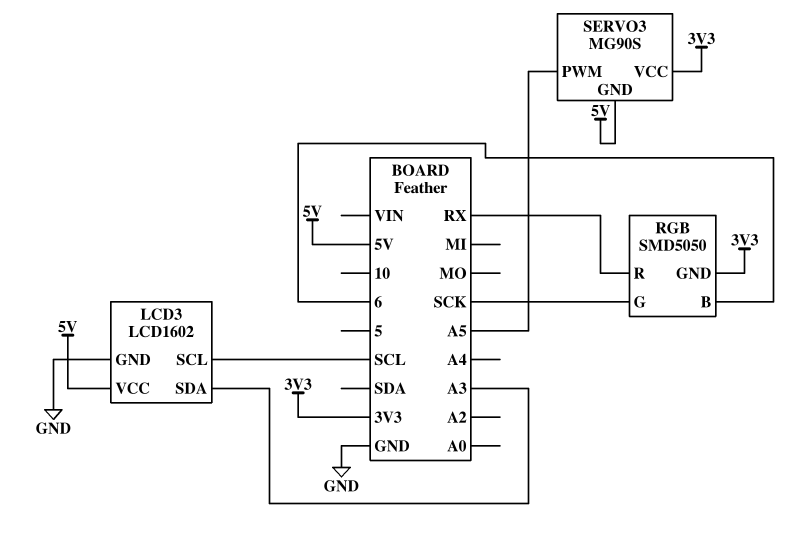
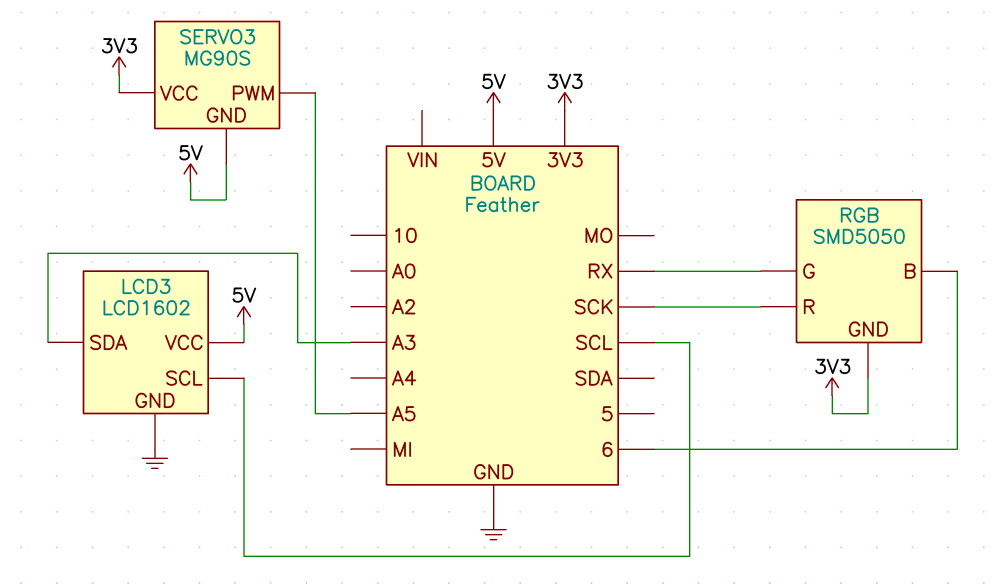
RGB pin G: SCK -> RX
RGB pin R: RX -> SCK

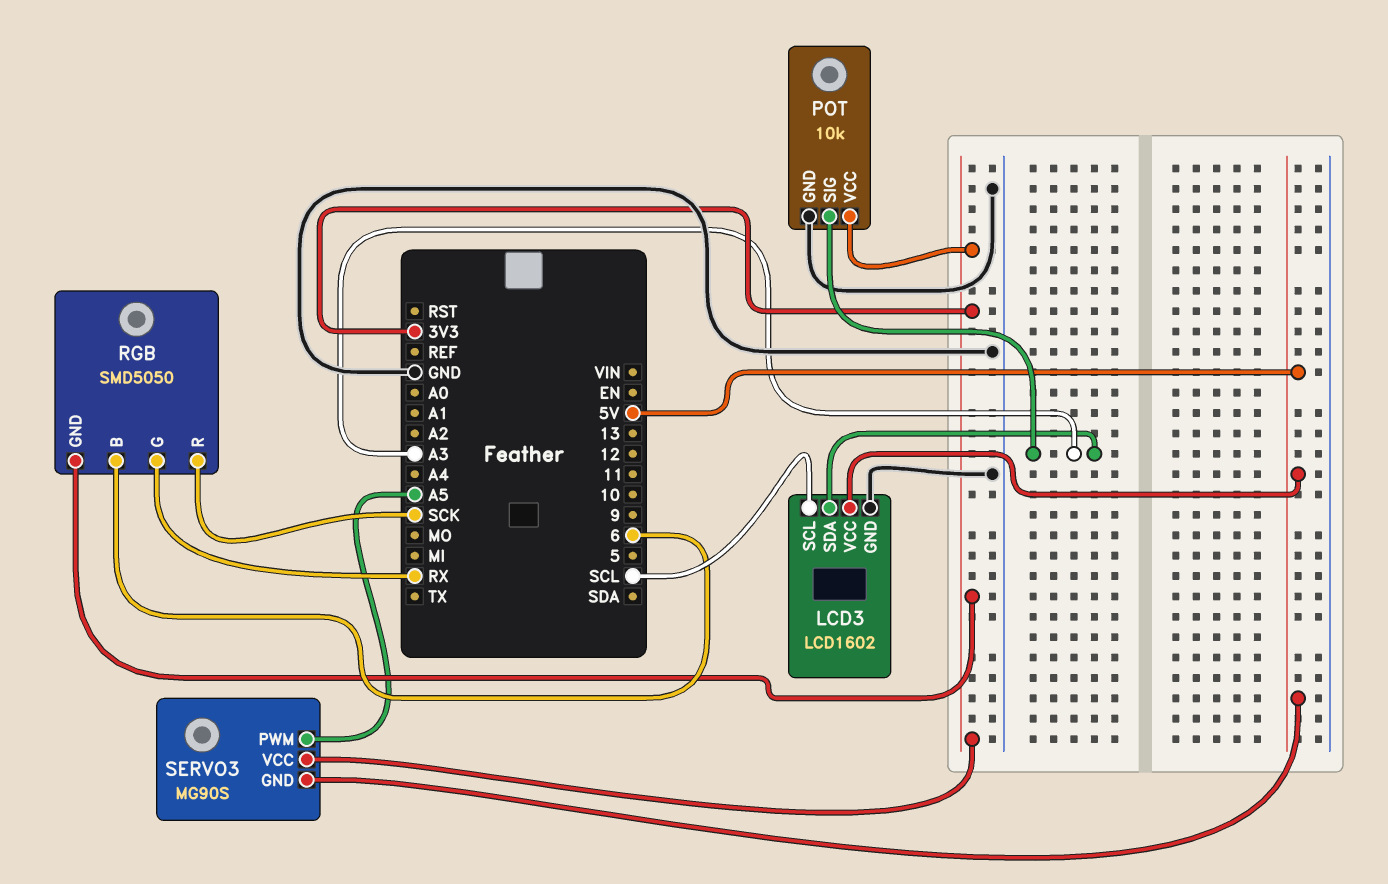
POT: none -> 10k
POT pin GND: none -> GND
POT pin SIG: none -> A3
POT pin VCC: none -> 3V3

